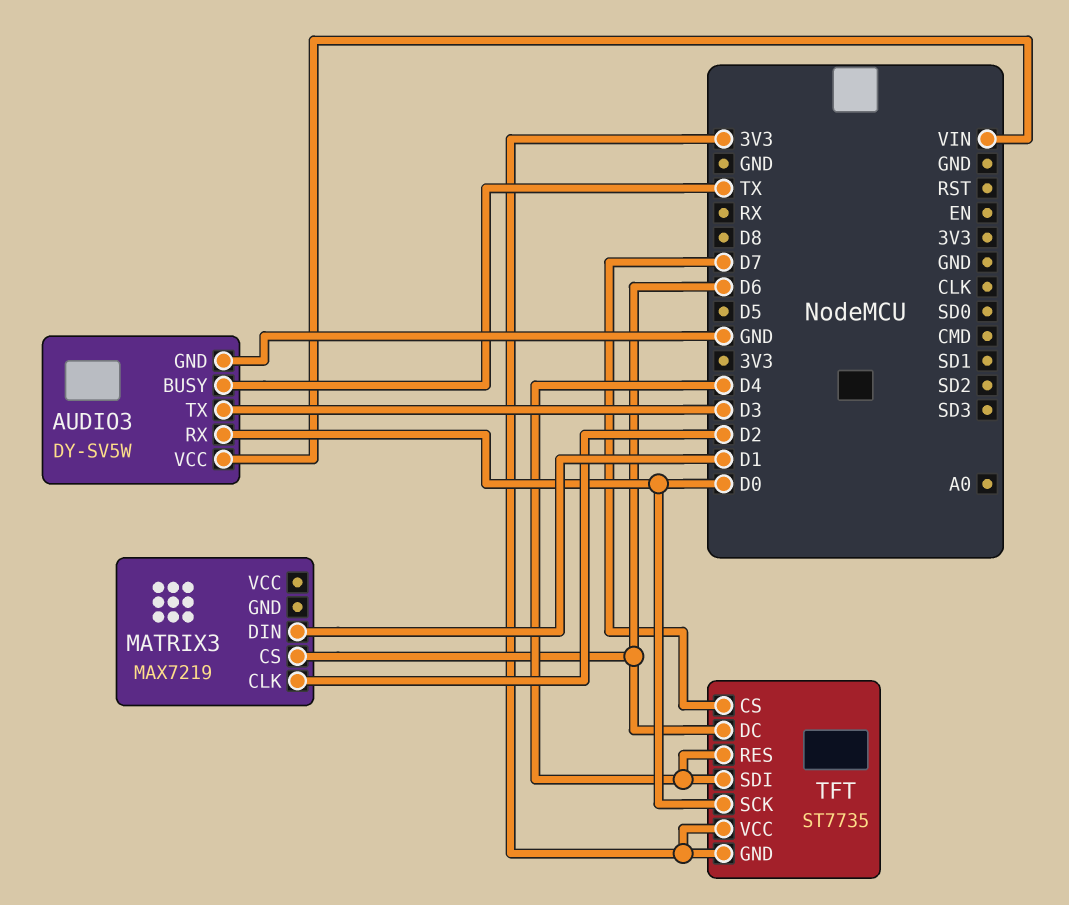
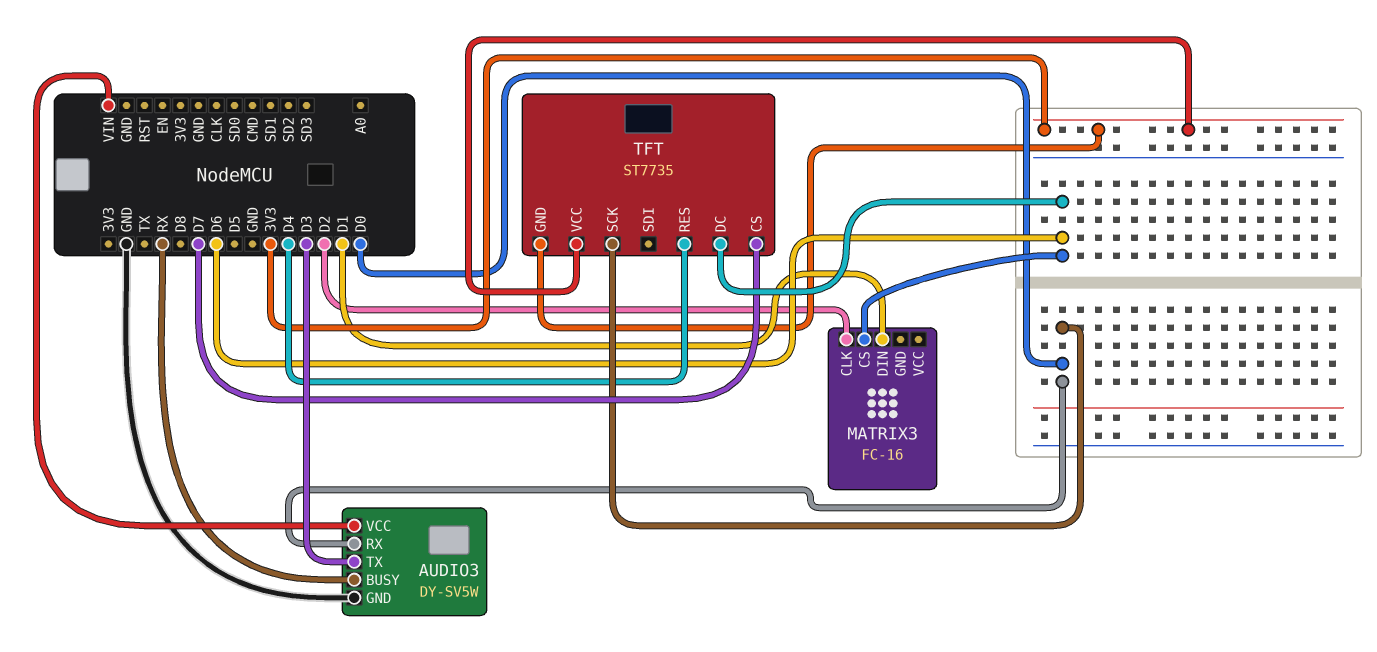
AUDIO3 pin BUSY: TX -> RX
MATRIX3: MAX7219 -> FC-16
TFT pin SDI: D4 -> none

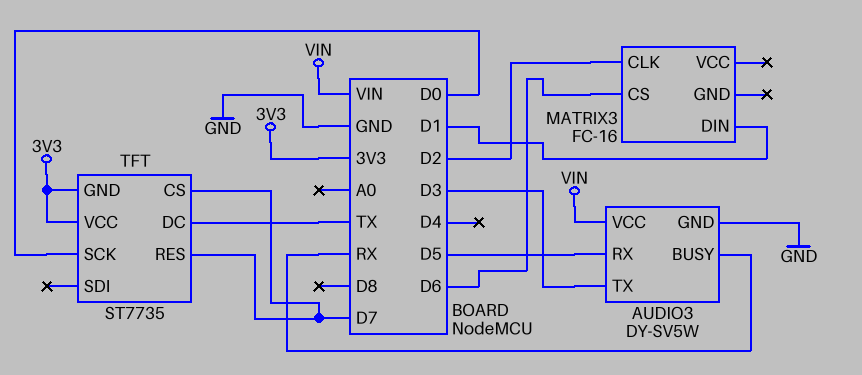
AUDIO3 pin RX: D0 -> D5
TFT pin DC: D6 -> TX
TFT pin RES: D4 -> D7

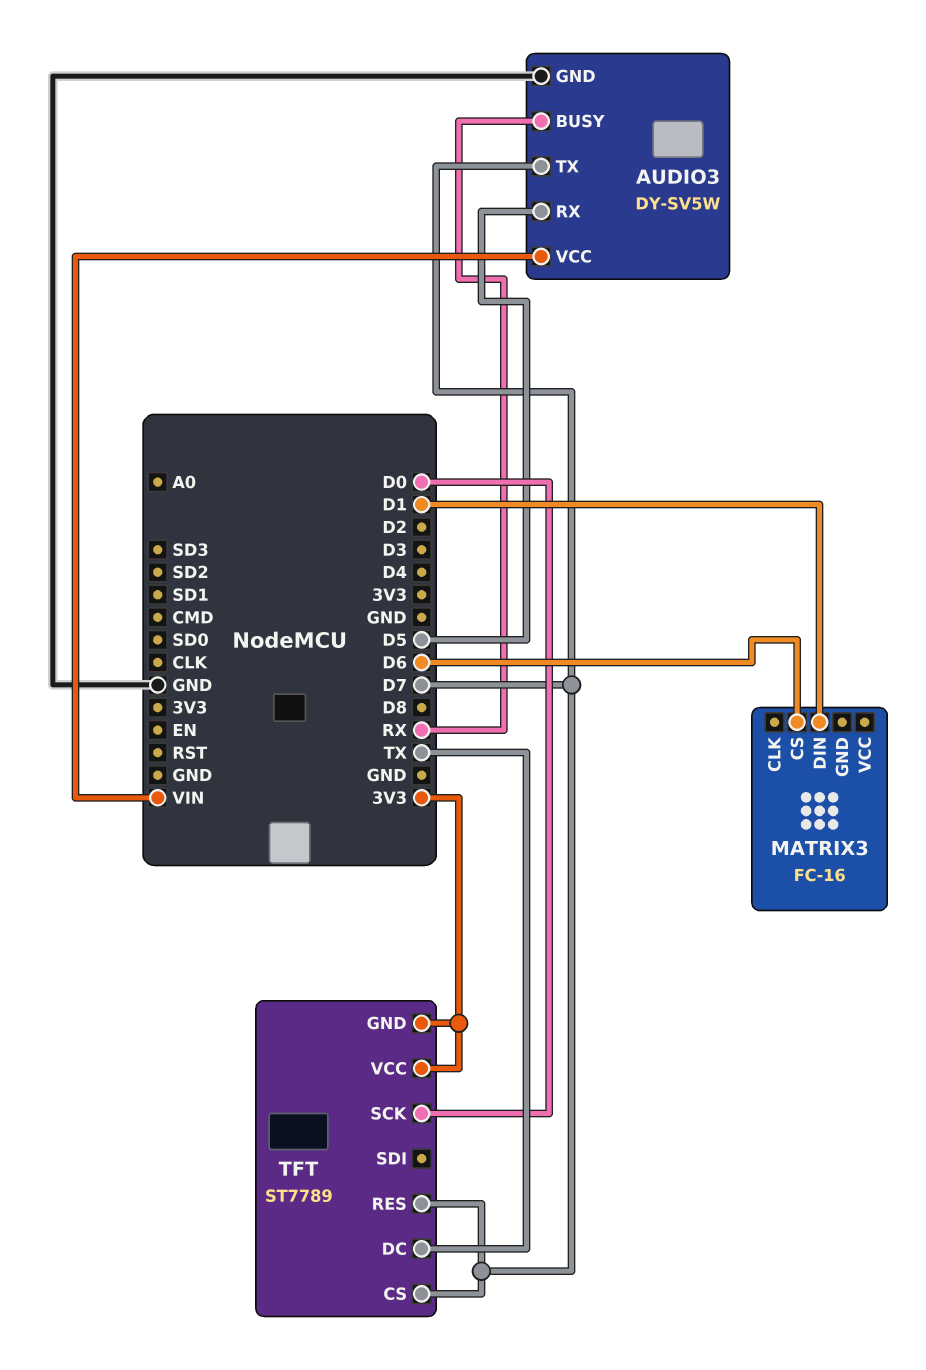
AUDIO3 pin TX: D3 -> D7
MATRIX3 pin CLK: D2 -> none
TFT: ST7735 -> ST7789

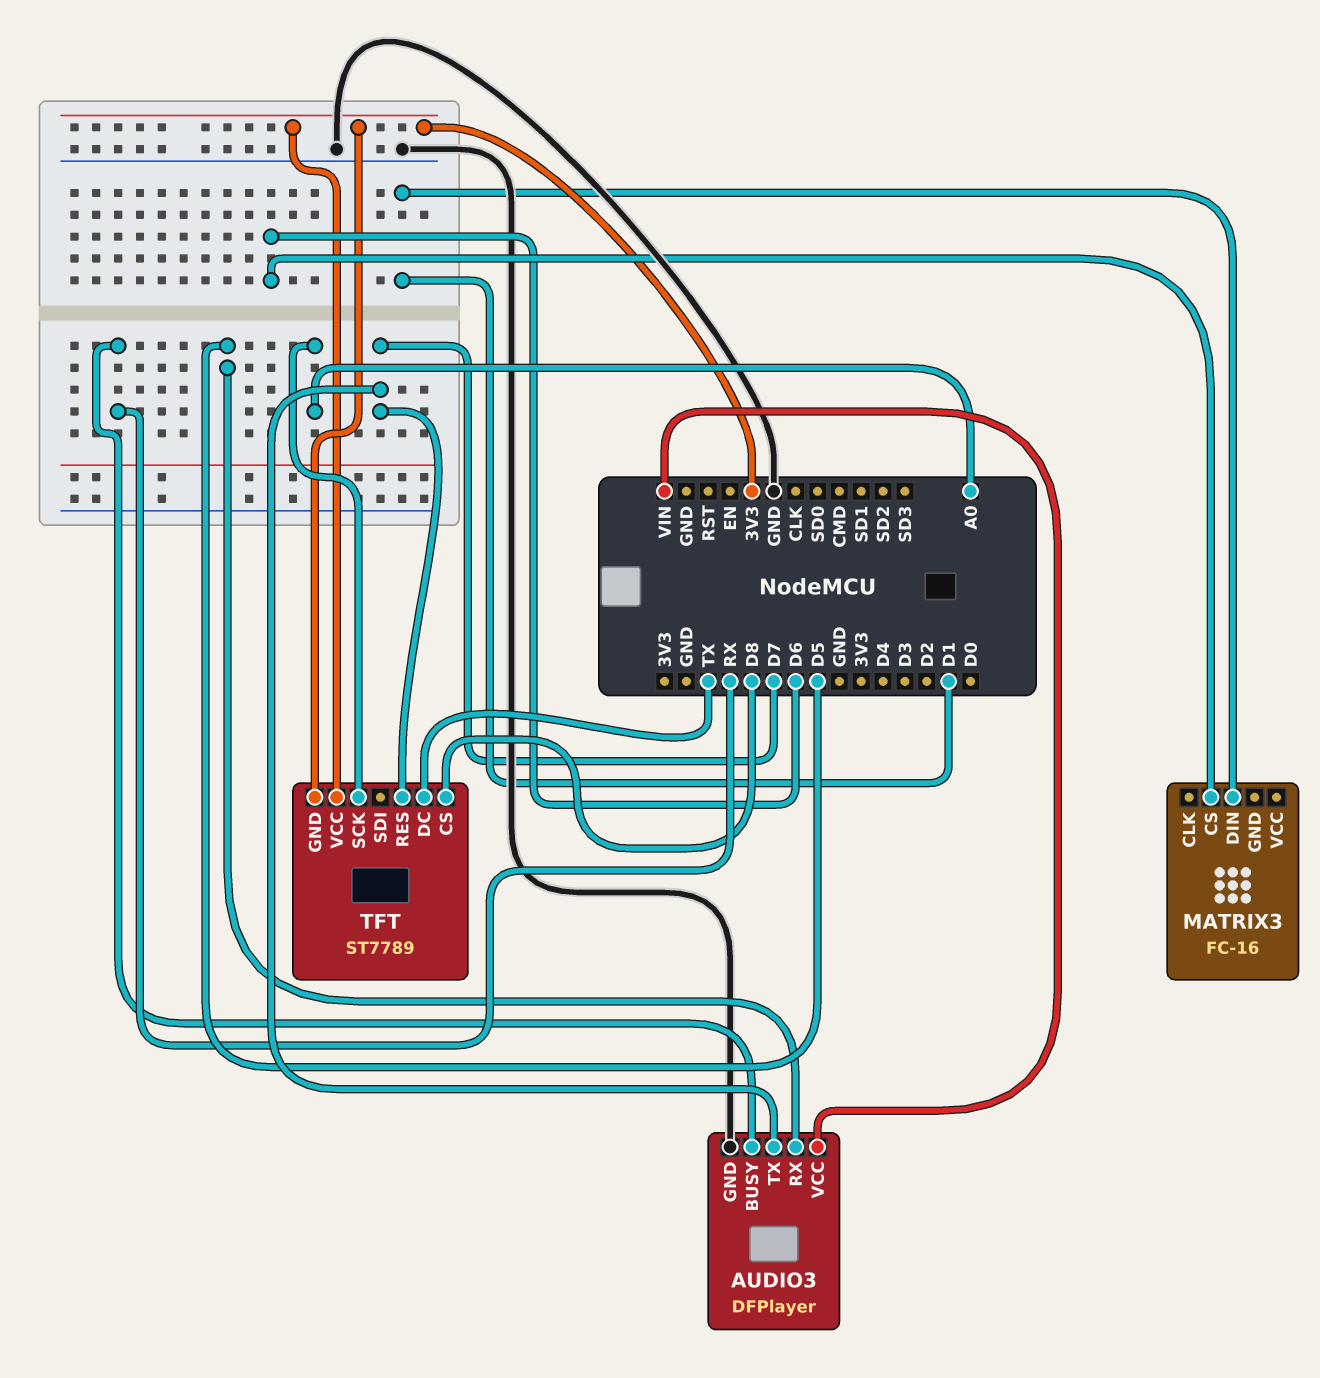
AUDIO3: DY-SV5W -> DFPlayer
TFT pin CS: D7 -> D8
TFT pin SCK: D0 -> A0

